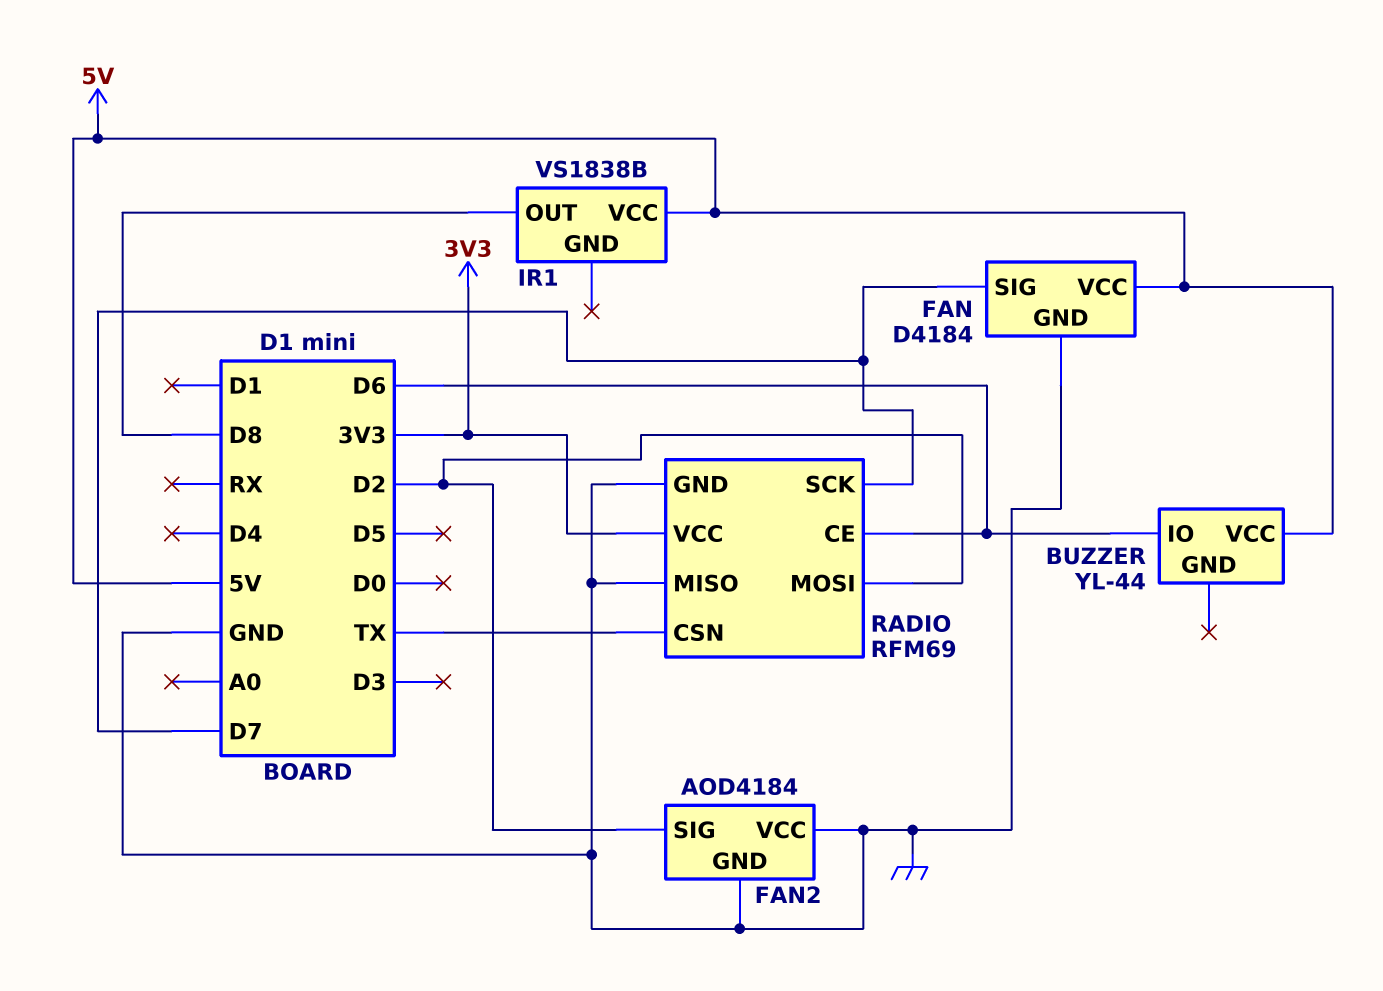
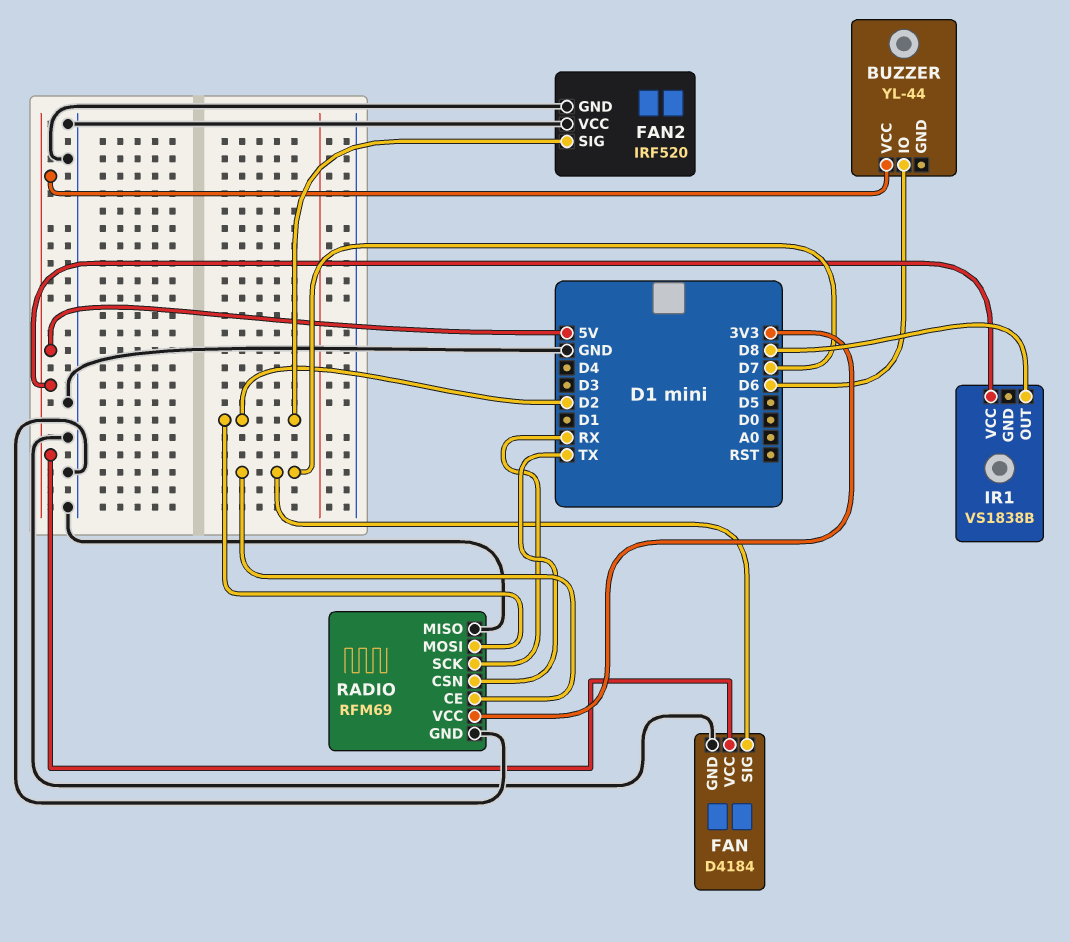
FAN2: AOD4184 -> IRF520
RADIO pin CE: D6 -> D7
RADIO pin SCK: D7 -> RX

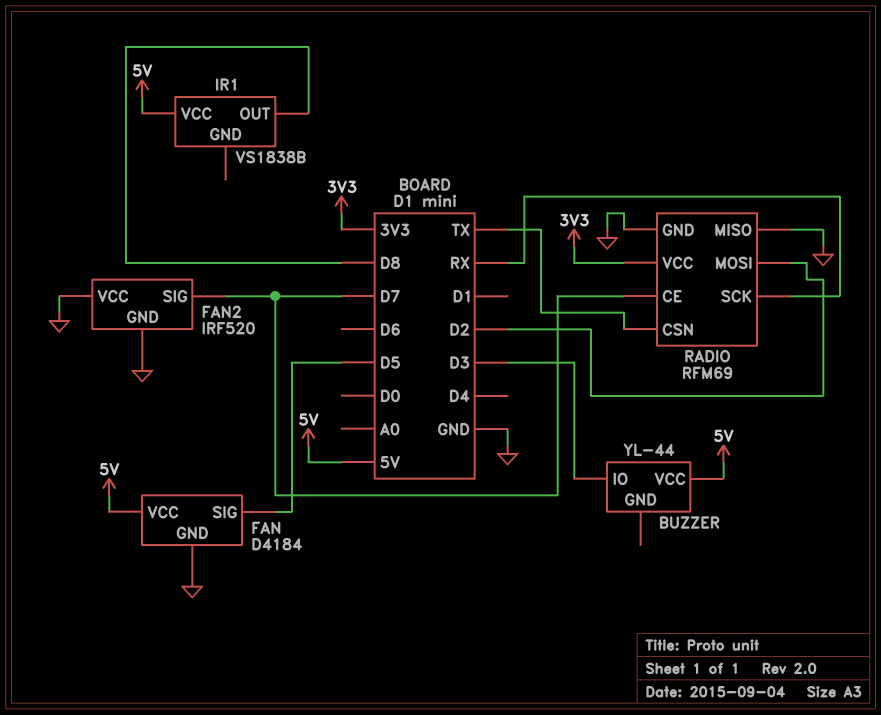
BUZZER pin IO: D6 -> D3
FAN pin SIG: D7 -> D5
FAN2 pin SIG: D2 -> D7

